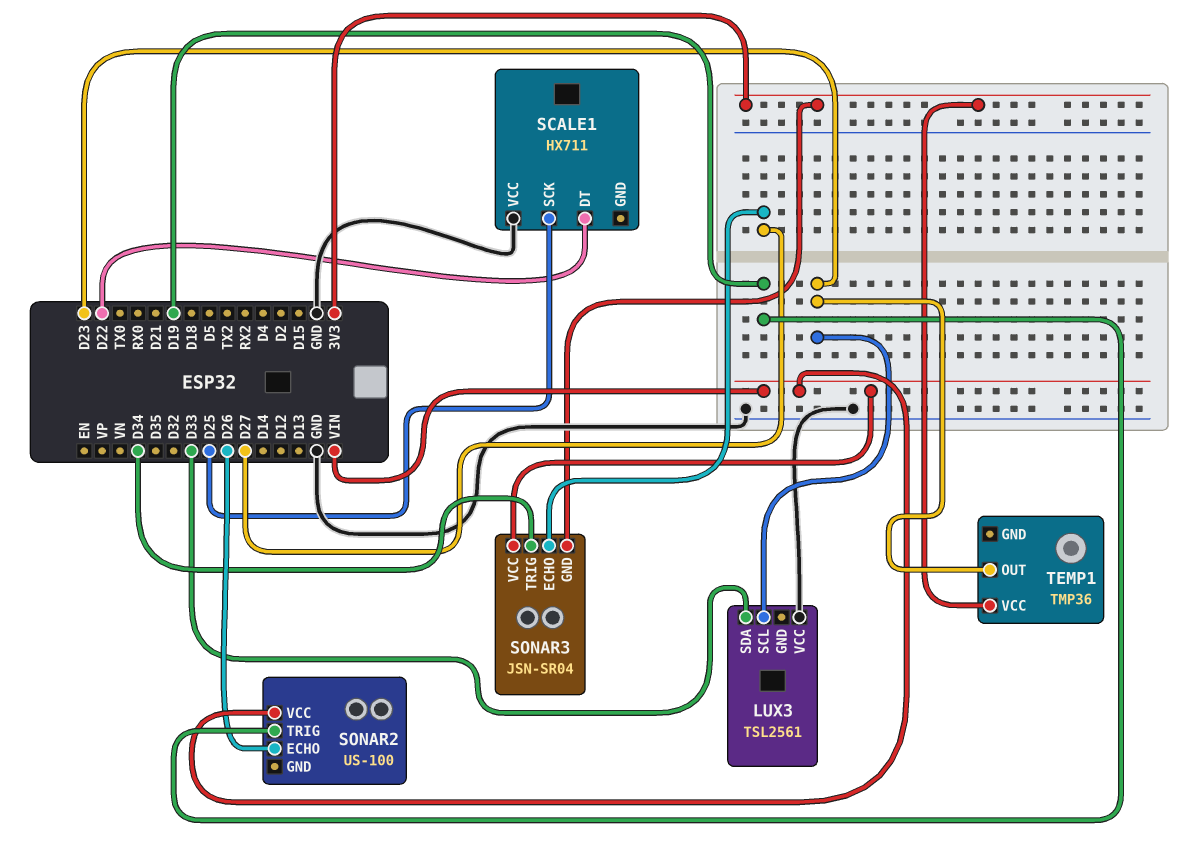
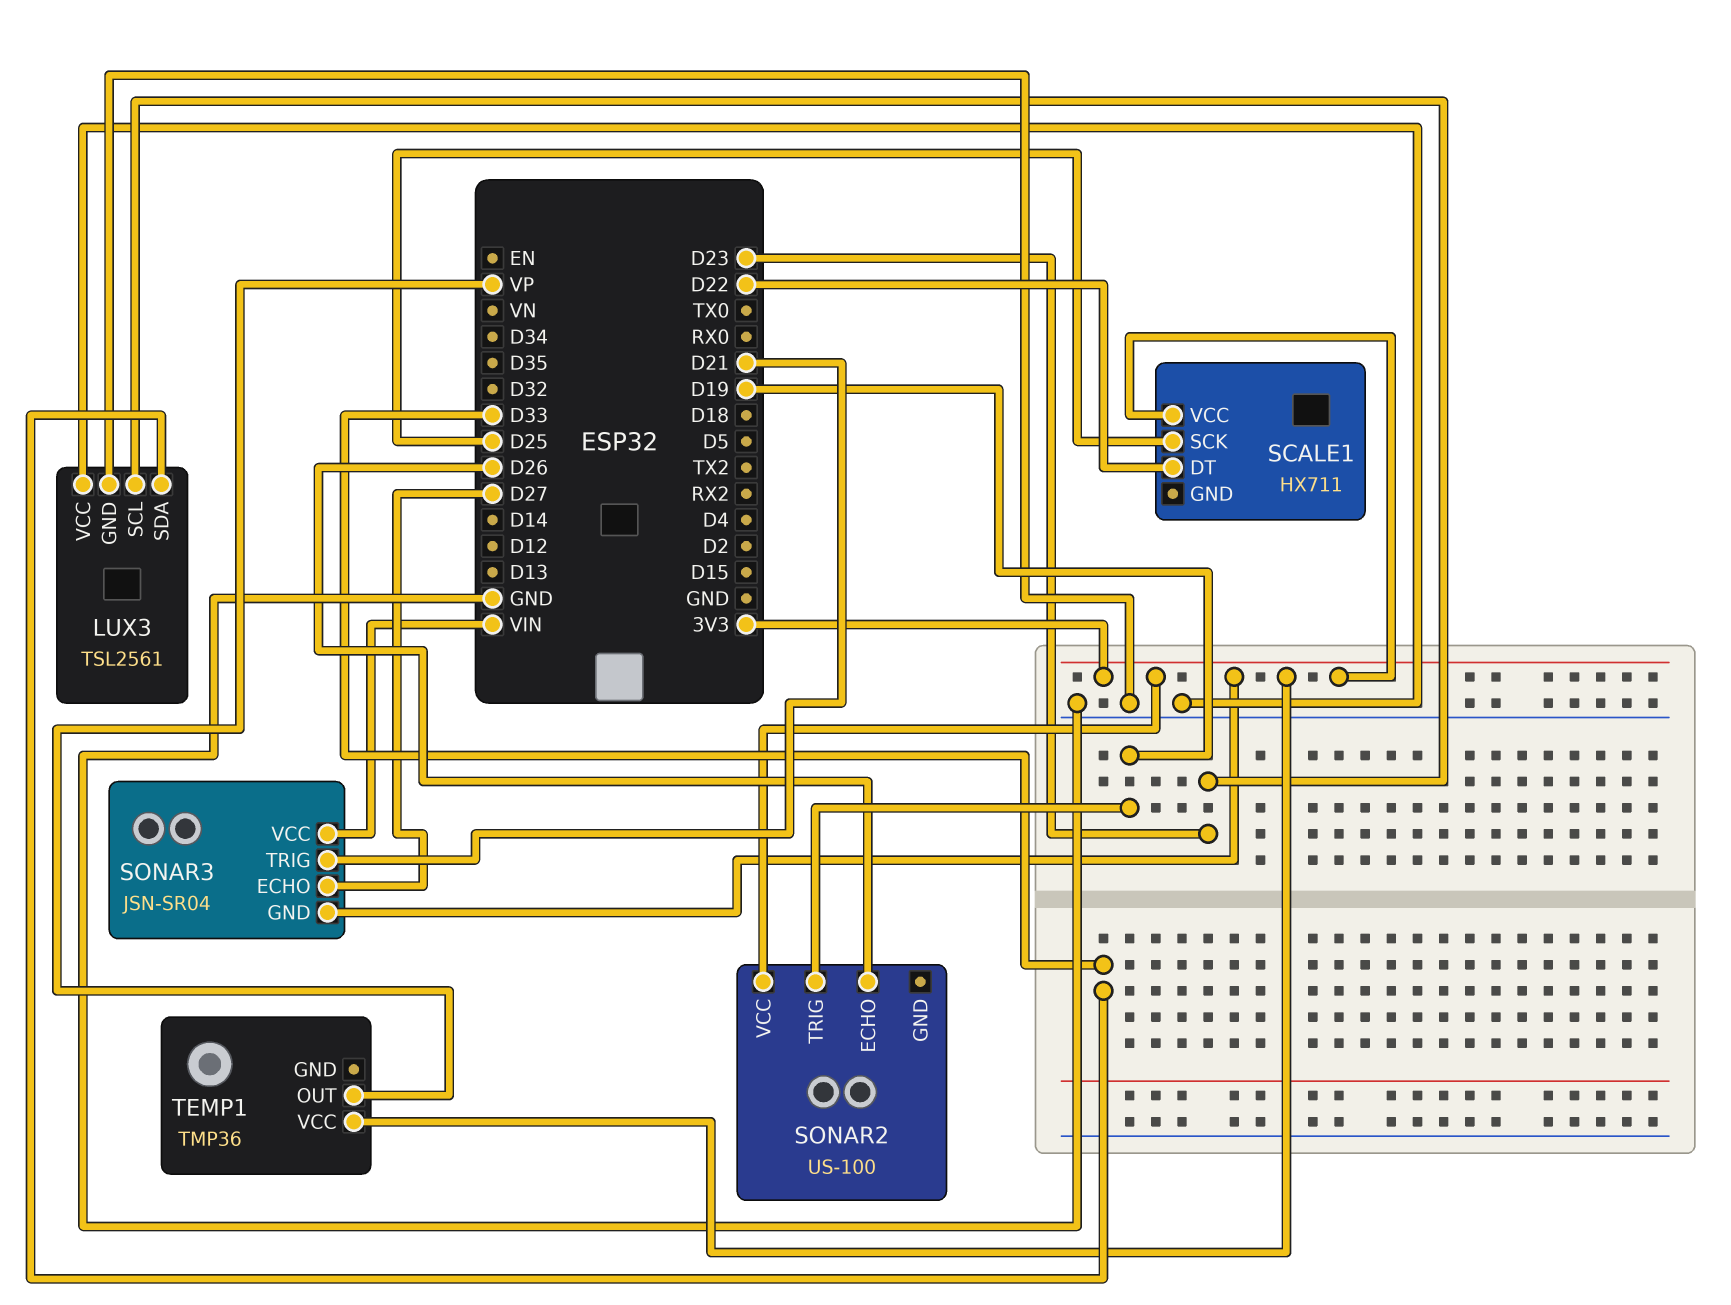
LUX3 pin GND: none -> GND
SCALE1 pin VCC: GND -> 3V3
SONAR2 pin VCC: VIN -> 3V3
SONAR3 pin TRIG: D34 -> D21
TEMP1 pin OUT: D23 -> VP

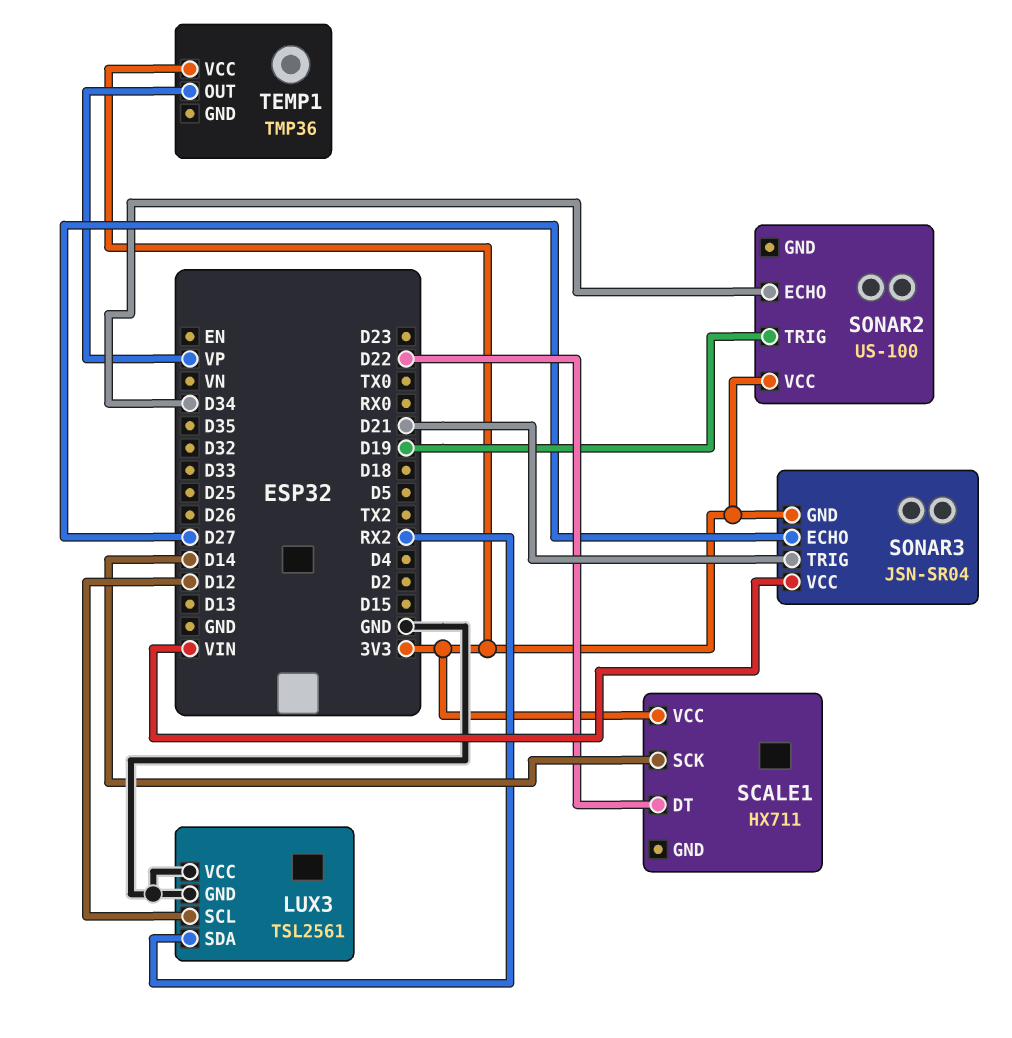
LUX3 pin SCL: D23 -> D12
LUX3 pin SDA: D33 -> RX2
SCALE1 pin SCK: D25 -> D14
SONAR2 pin ECHO: D26 -> D34

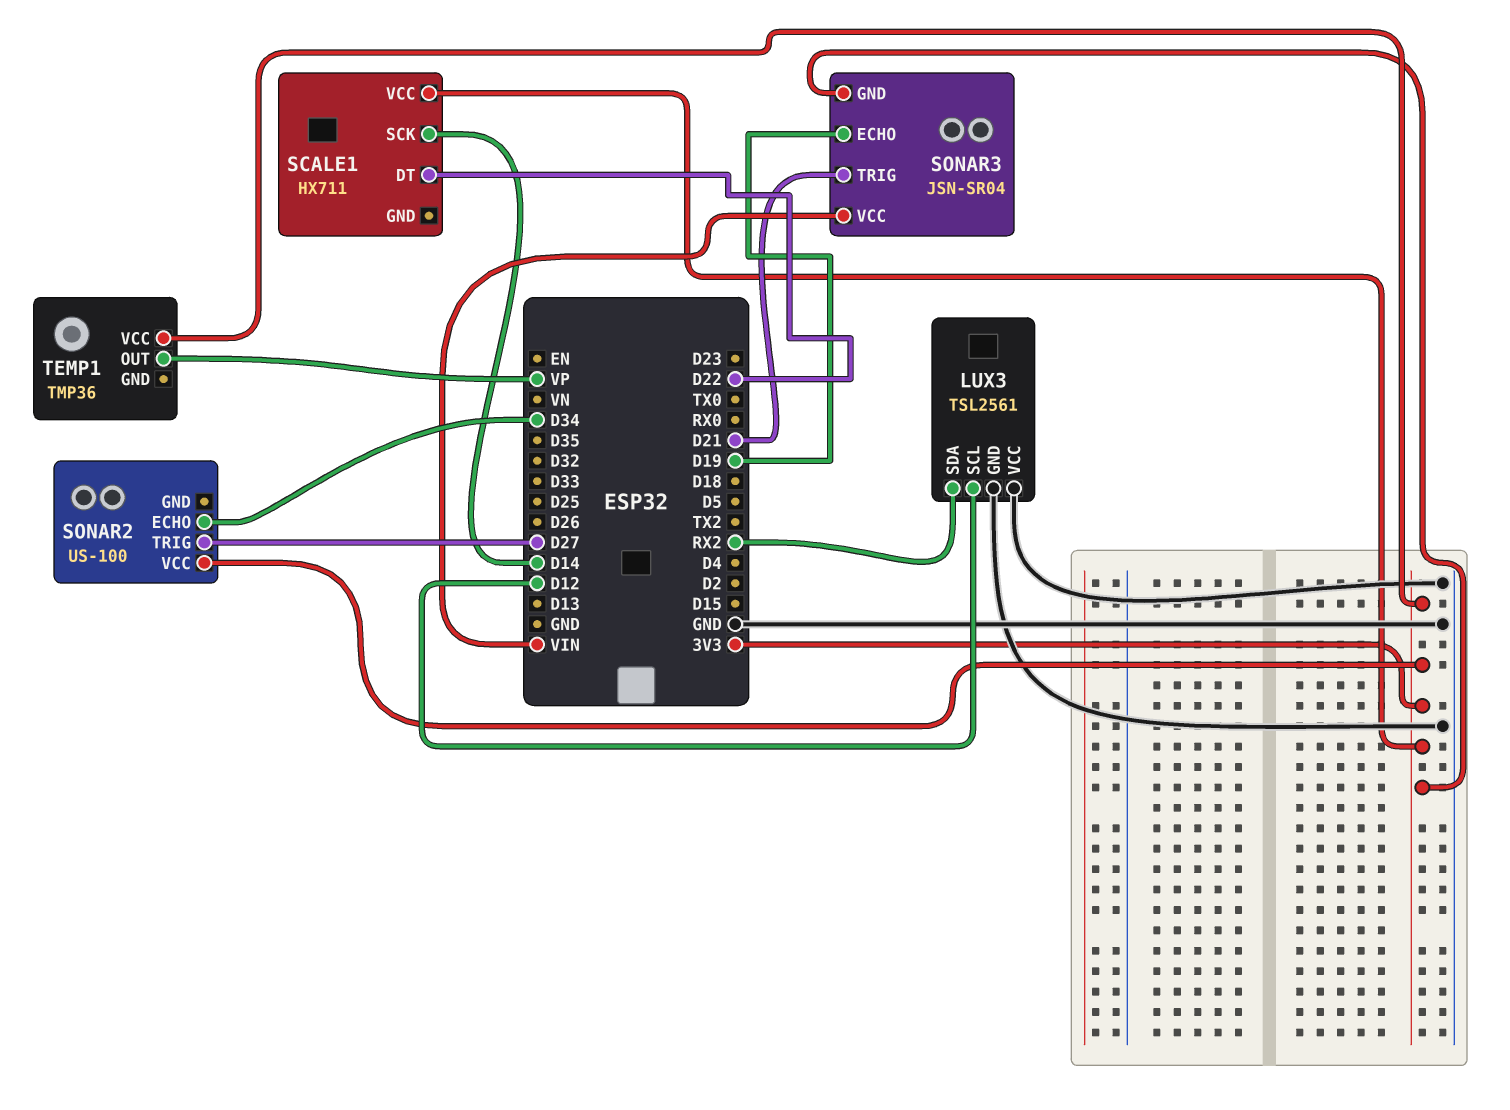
SONAR2 pin TRIG: D19 -> D27
SONAR3 pin ECHO: D27 -> D19

